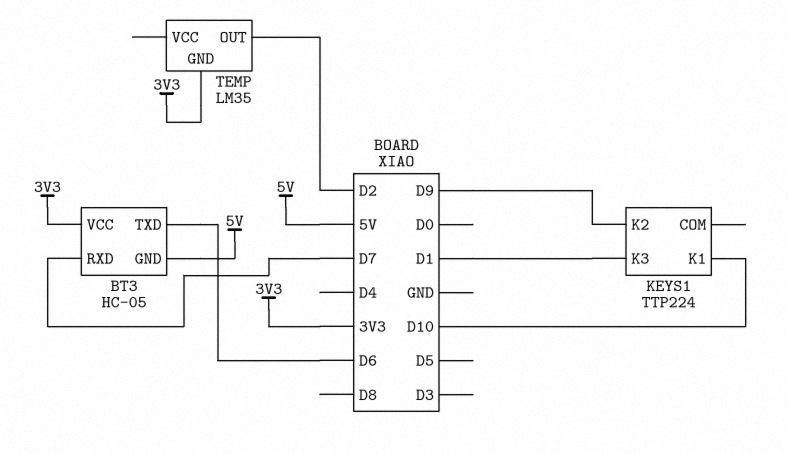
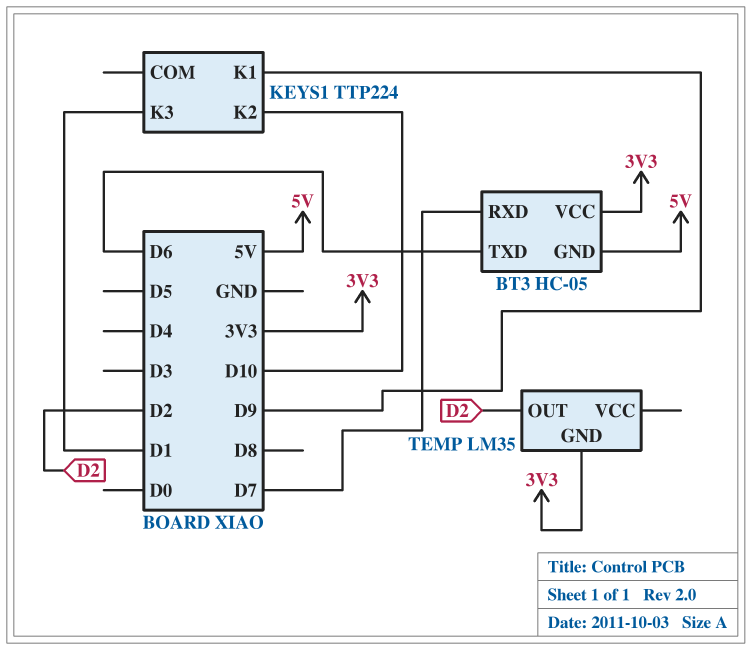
KEYS1 pin K1: D10 -> D9
KEYS1 pin K2: D9 -> D10

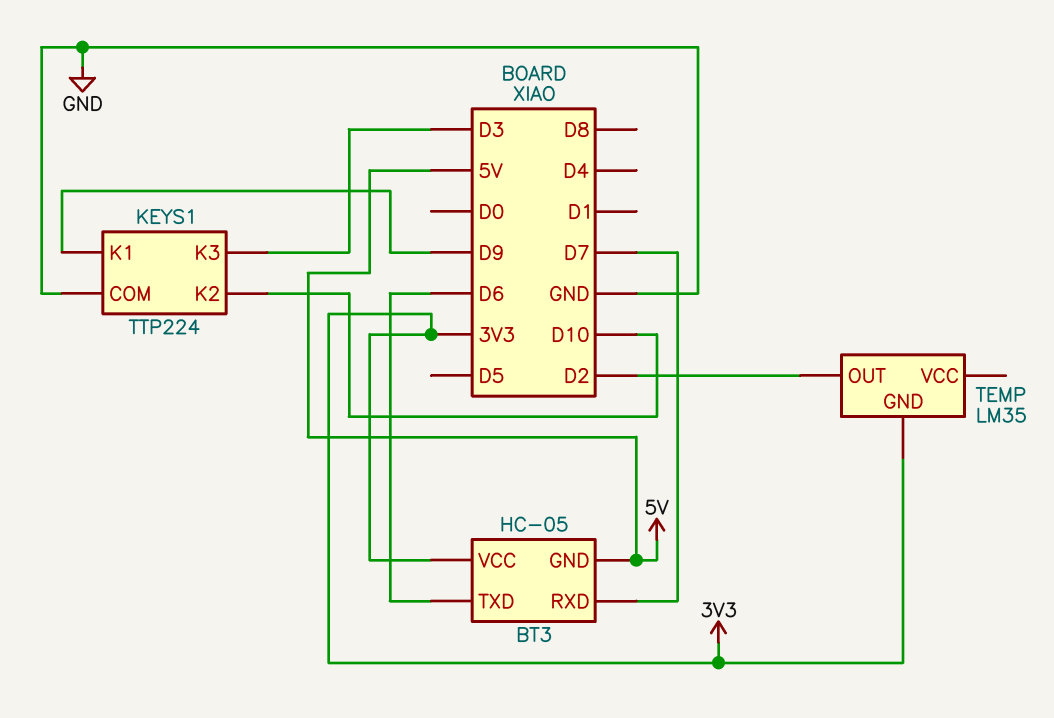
KEYS1 pin COM: none -> GND
KEYS1 pin K3: D1 -> D3

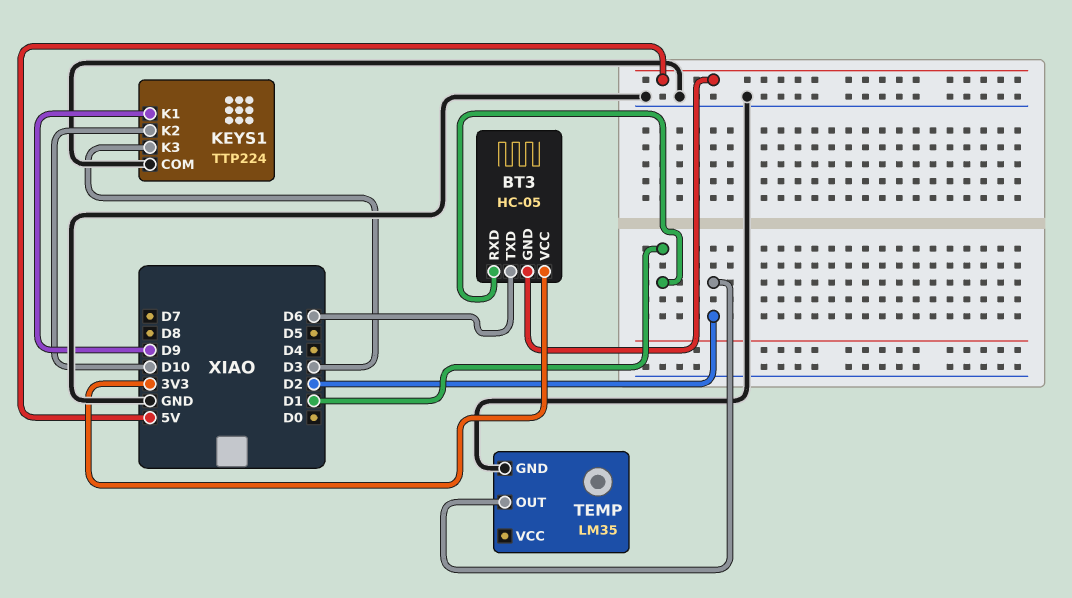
BT3 pin RXD: D7 -> D1
TEMP pin GND: 3V3 -> GND

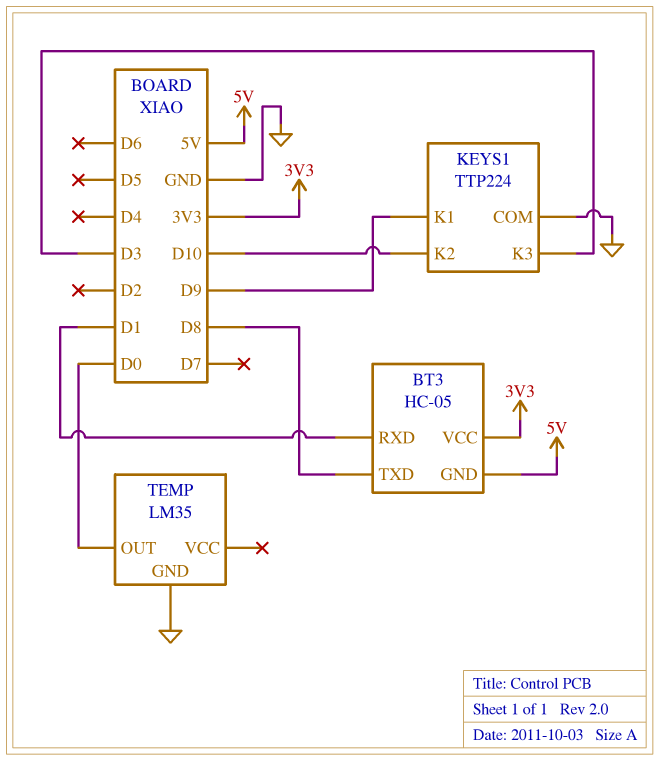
BT3 pin TXD: D6 -> D8
TEMP pin OUT: D2 -> D0

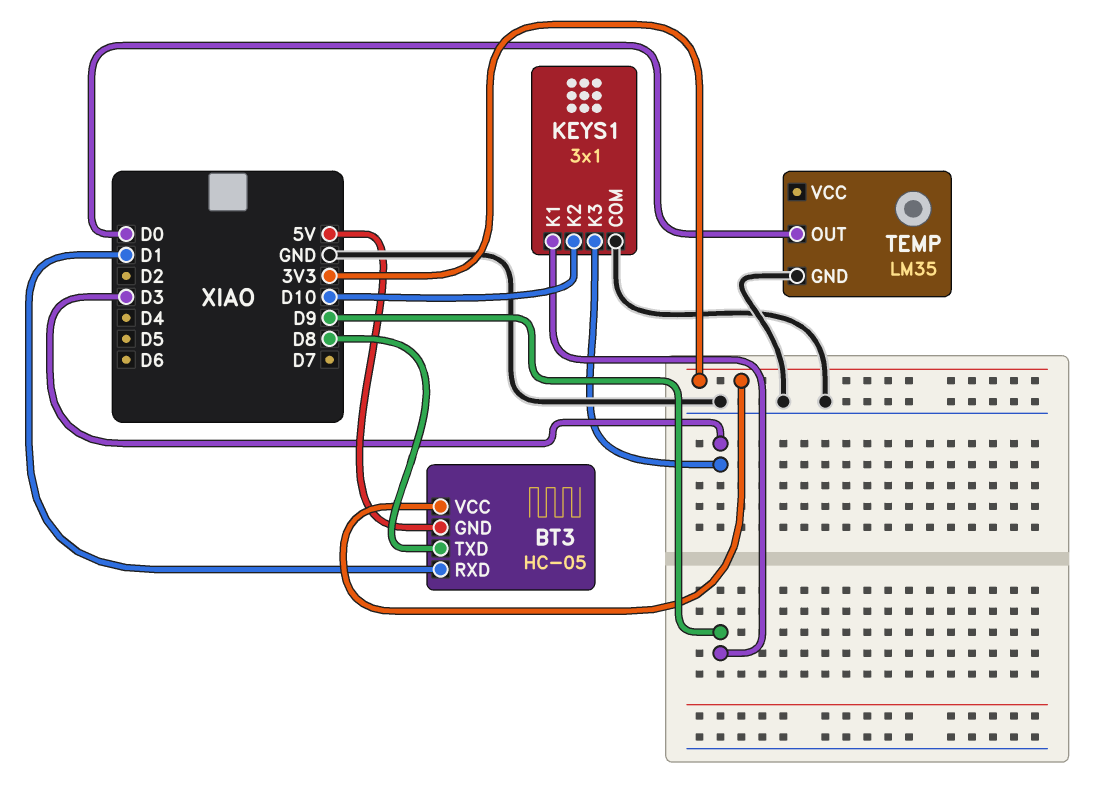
KEYS1: TTP224 -> 3x1

